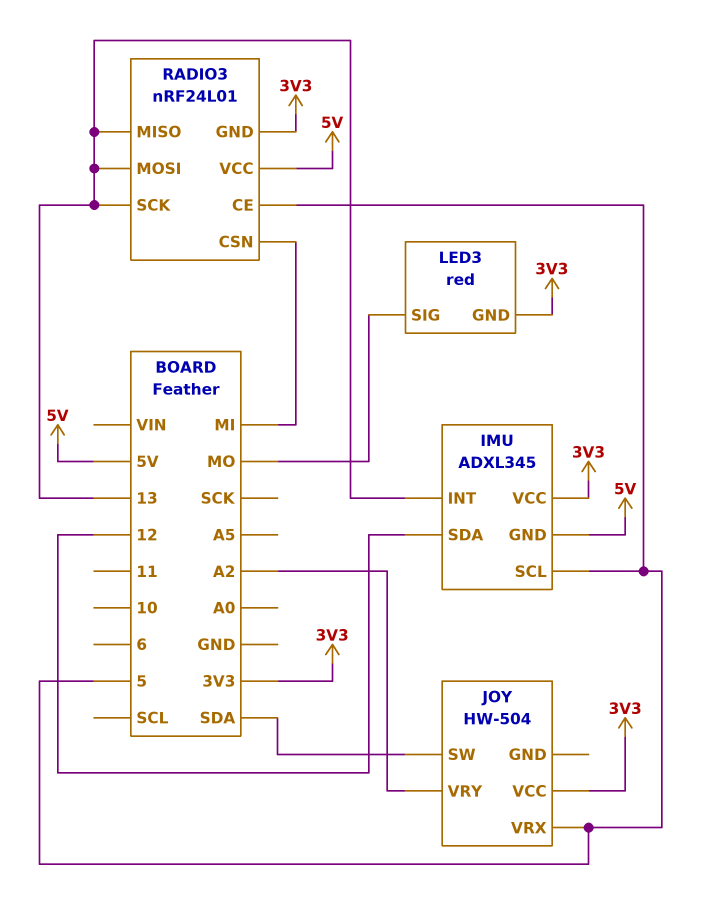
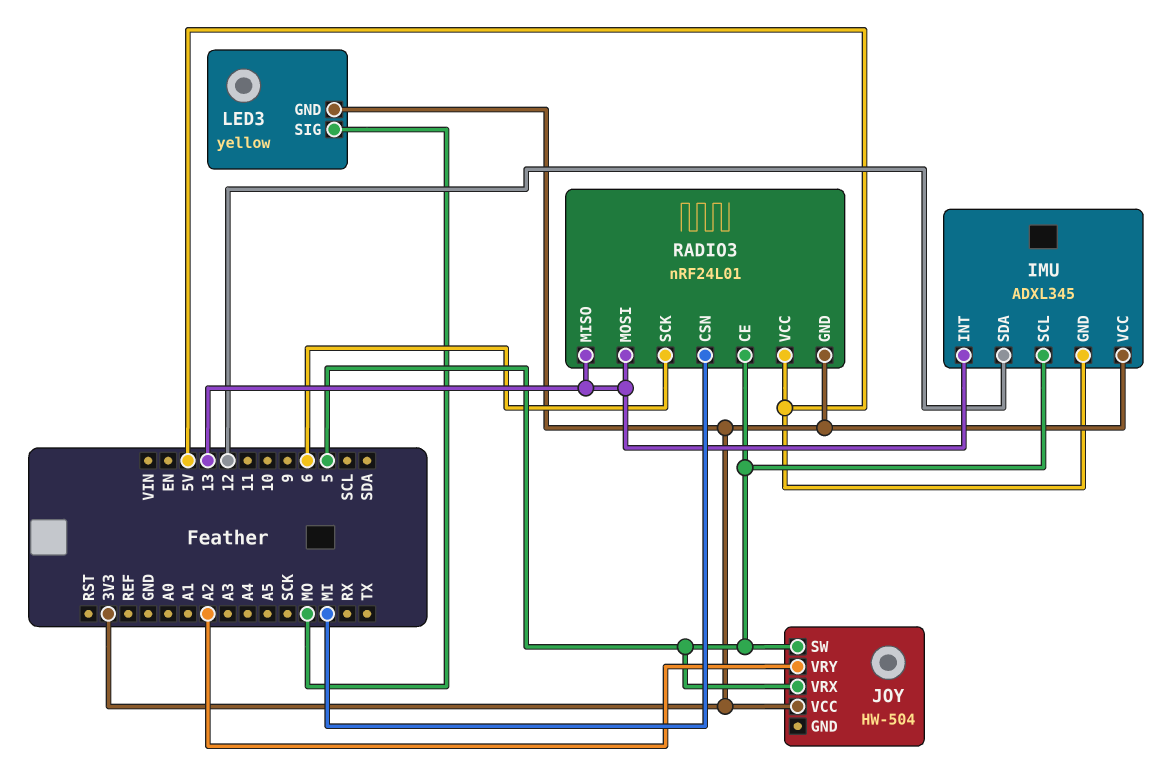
JOY pin SW: SDA -> 5
LED3: red -> yellow
RADIO3 pin SCK: 13 -> 6

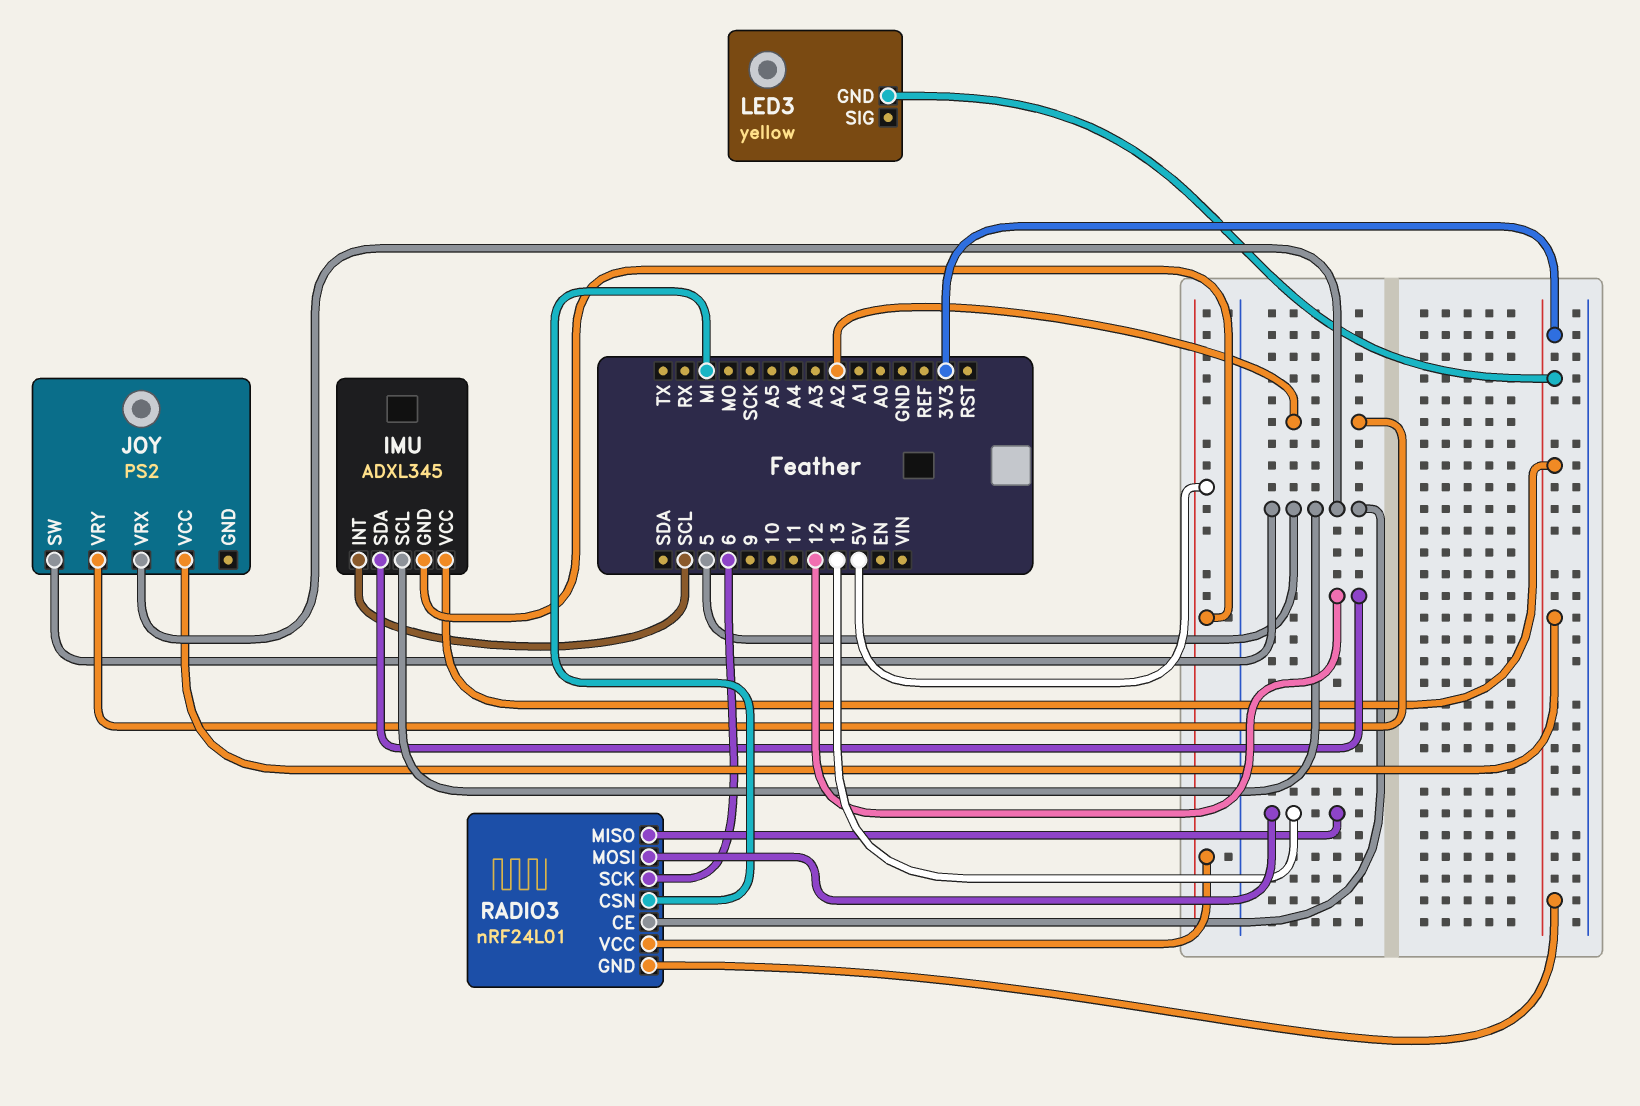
IMU pin INT: 13 -> SCL
JOY: HW-504 -> PS2
LED3 pin SIG: MO -> none

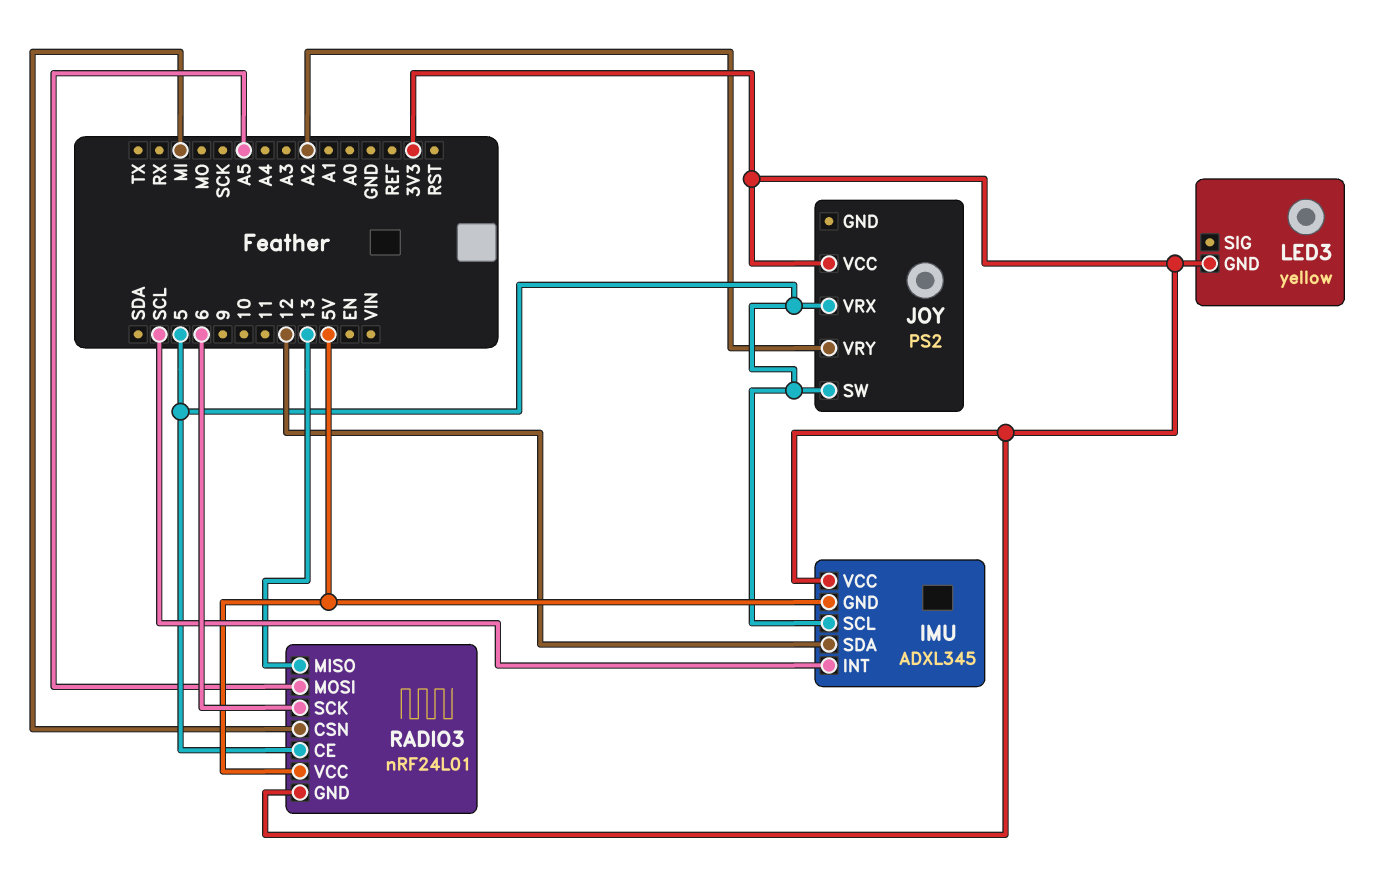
RADIO3 pin MOSI: 13 -> A5

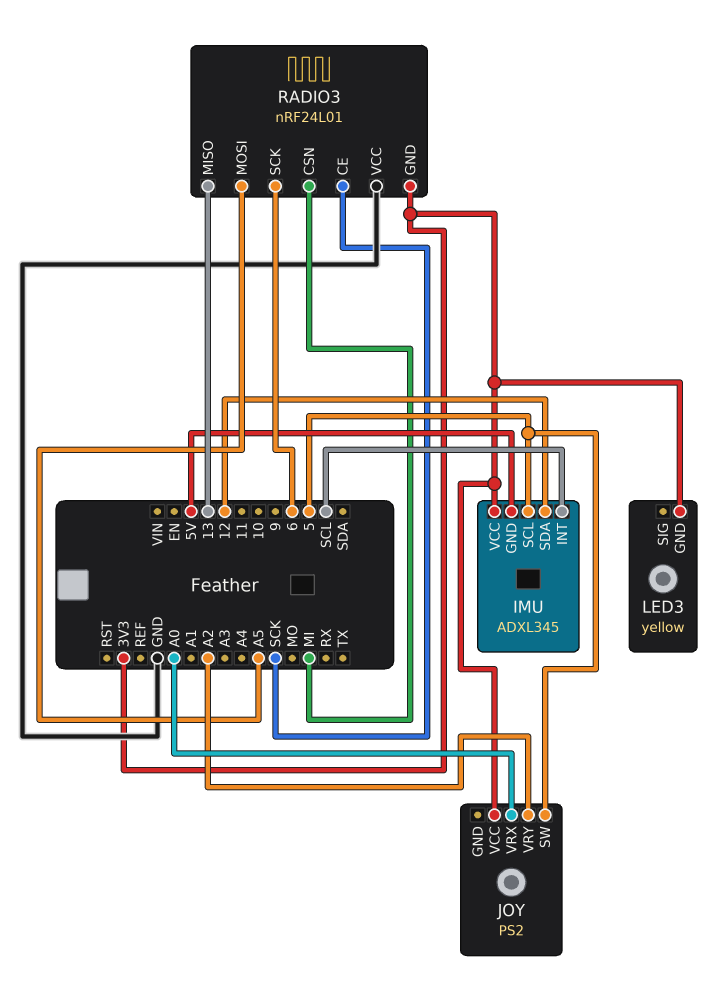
JOY pin VRX: 5 -> A0
RADIO3 pin CE: 5 -> SCK
RADIO3 pin VCC: 5V -> GND

